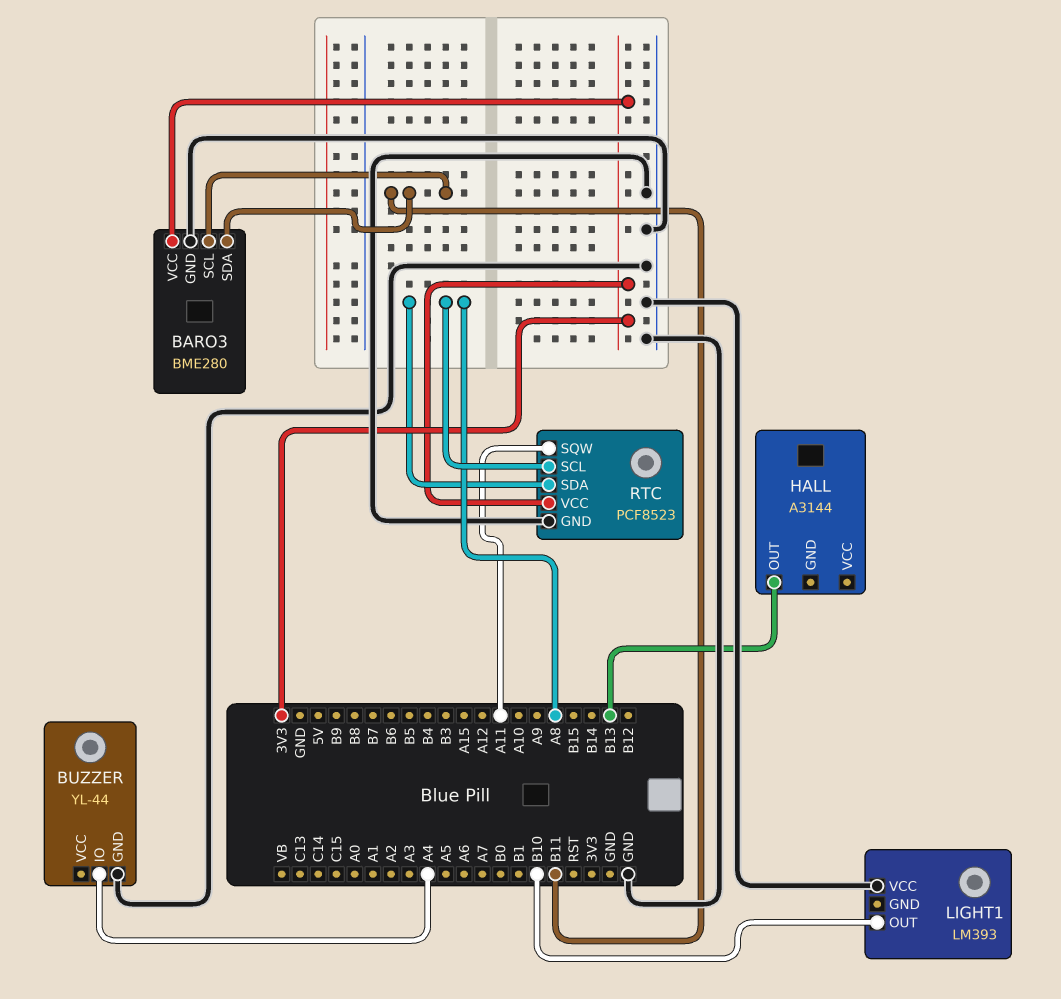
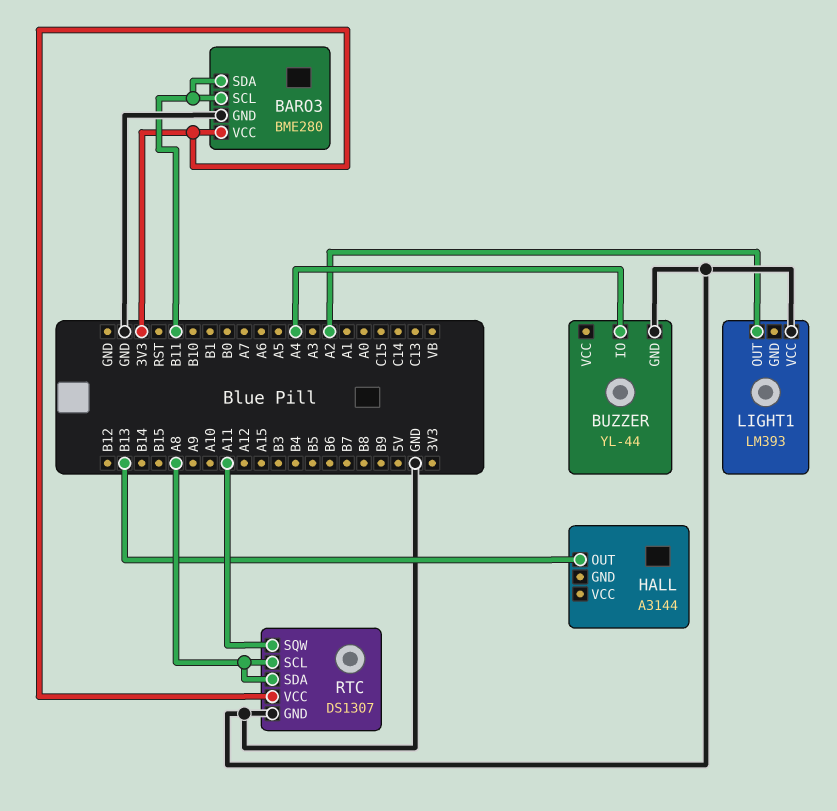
LIGHT1 pin OUT: B10 -> A2
RTC: PCF8523 -> DS1307

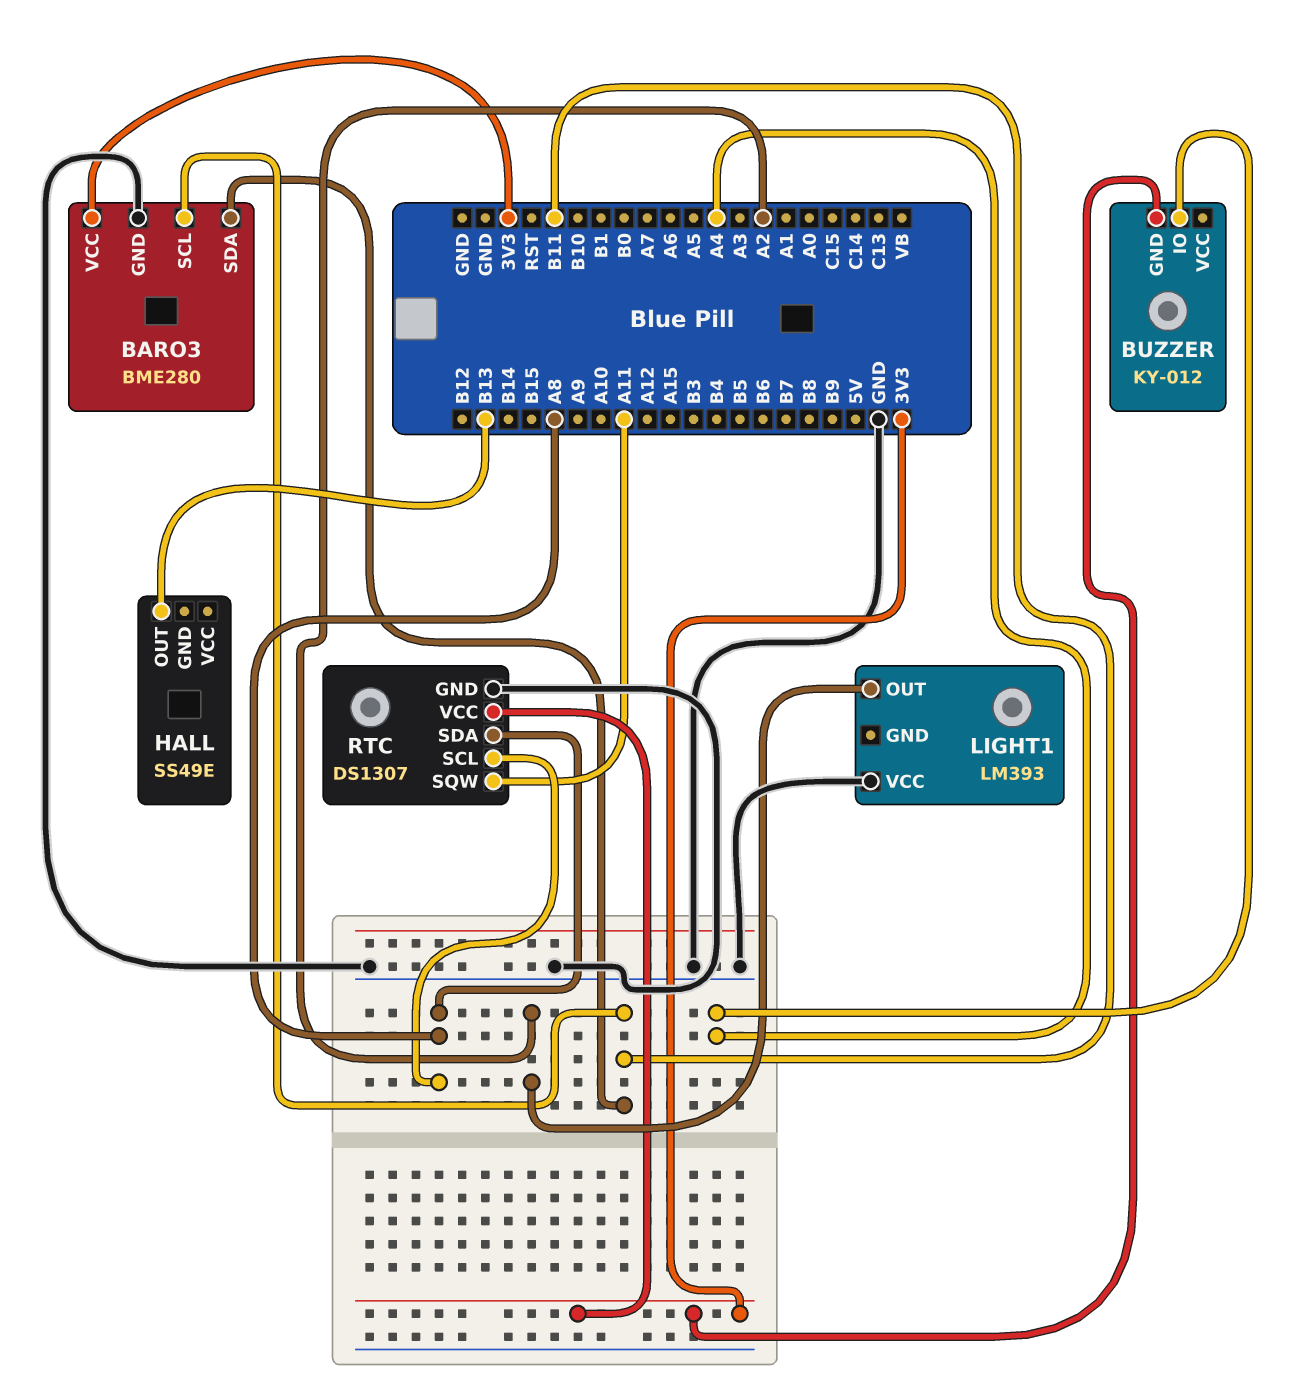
BUZZER: YL-44 -> KY-012
BUZZER pin GND: GND -> 3V3
HALL: A3144 -> SS49E

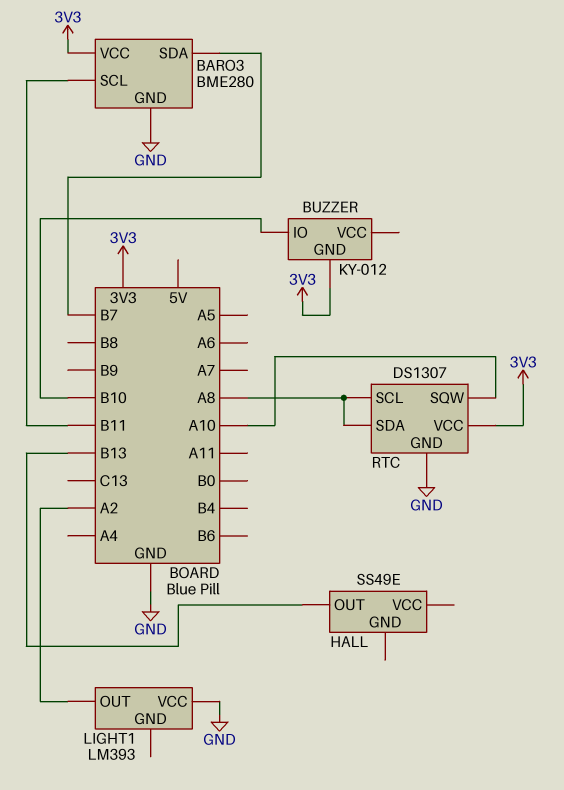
BARO3 pin SDA: B11 -> B7
BUZZER pin IO: A4 -> B10
RTC pin SQW: A11 -> A10

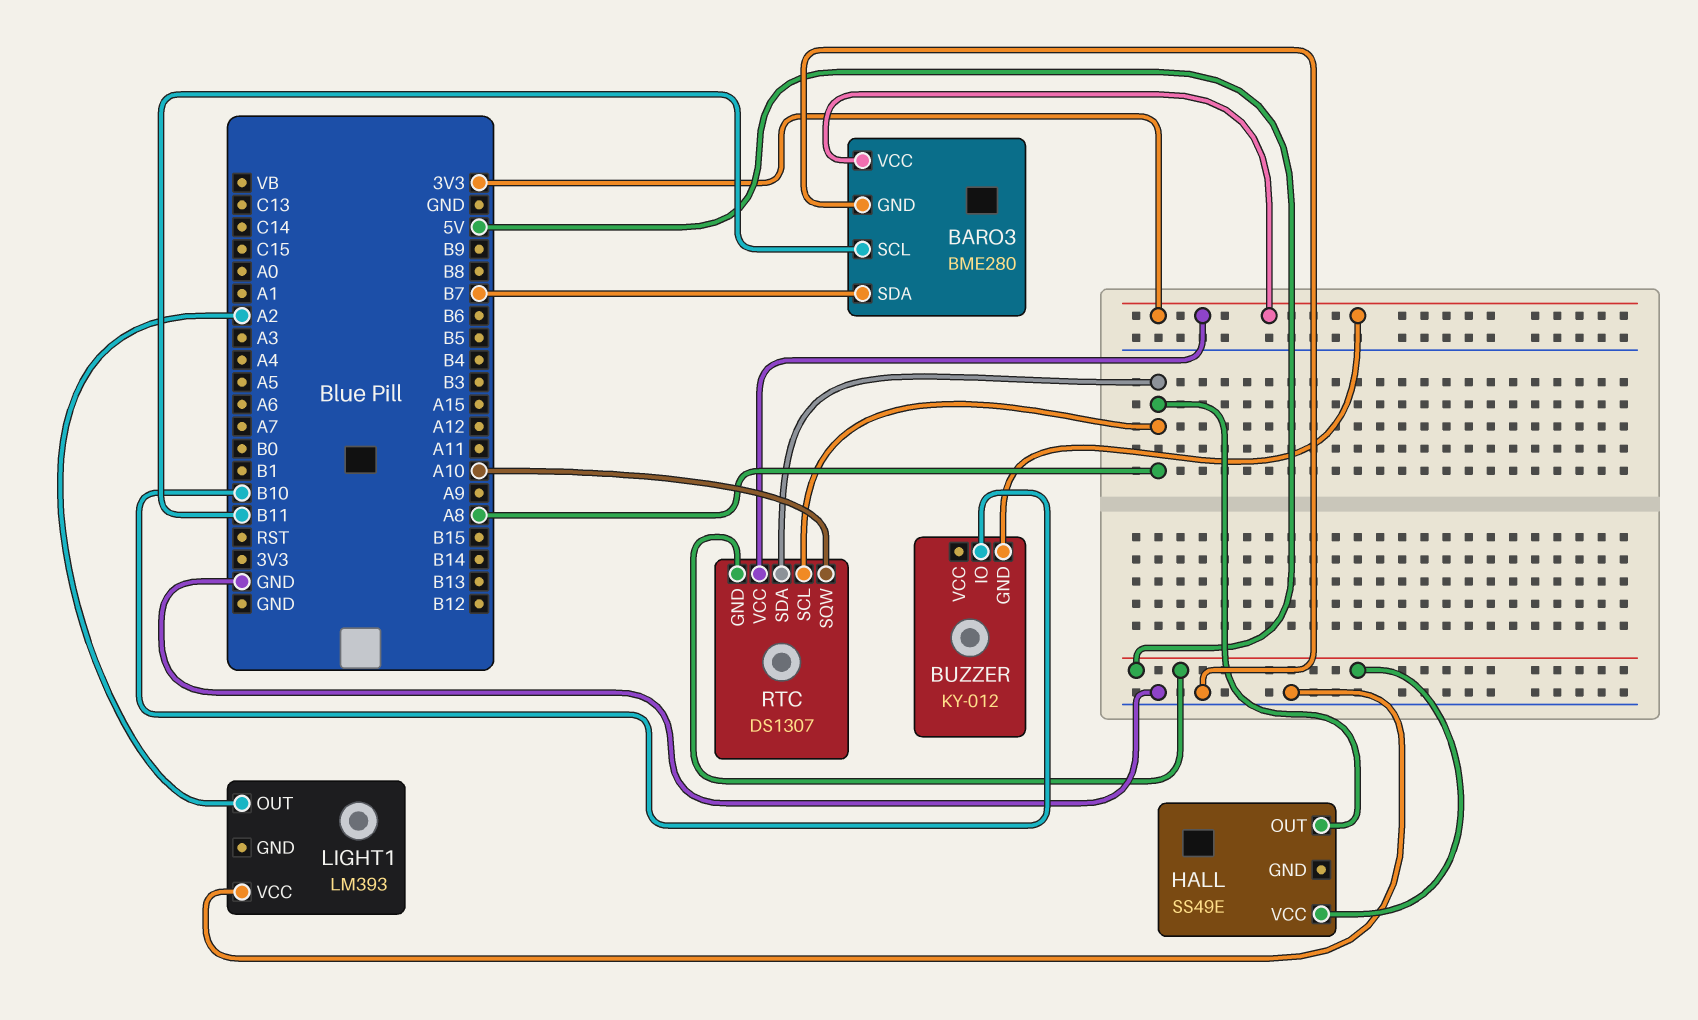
HALL pin OUT: B13 -> A8
HALL pin VCC: none -> 5V
RTC pin GND: GND -> 5V

